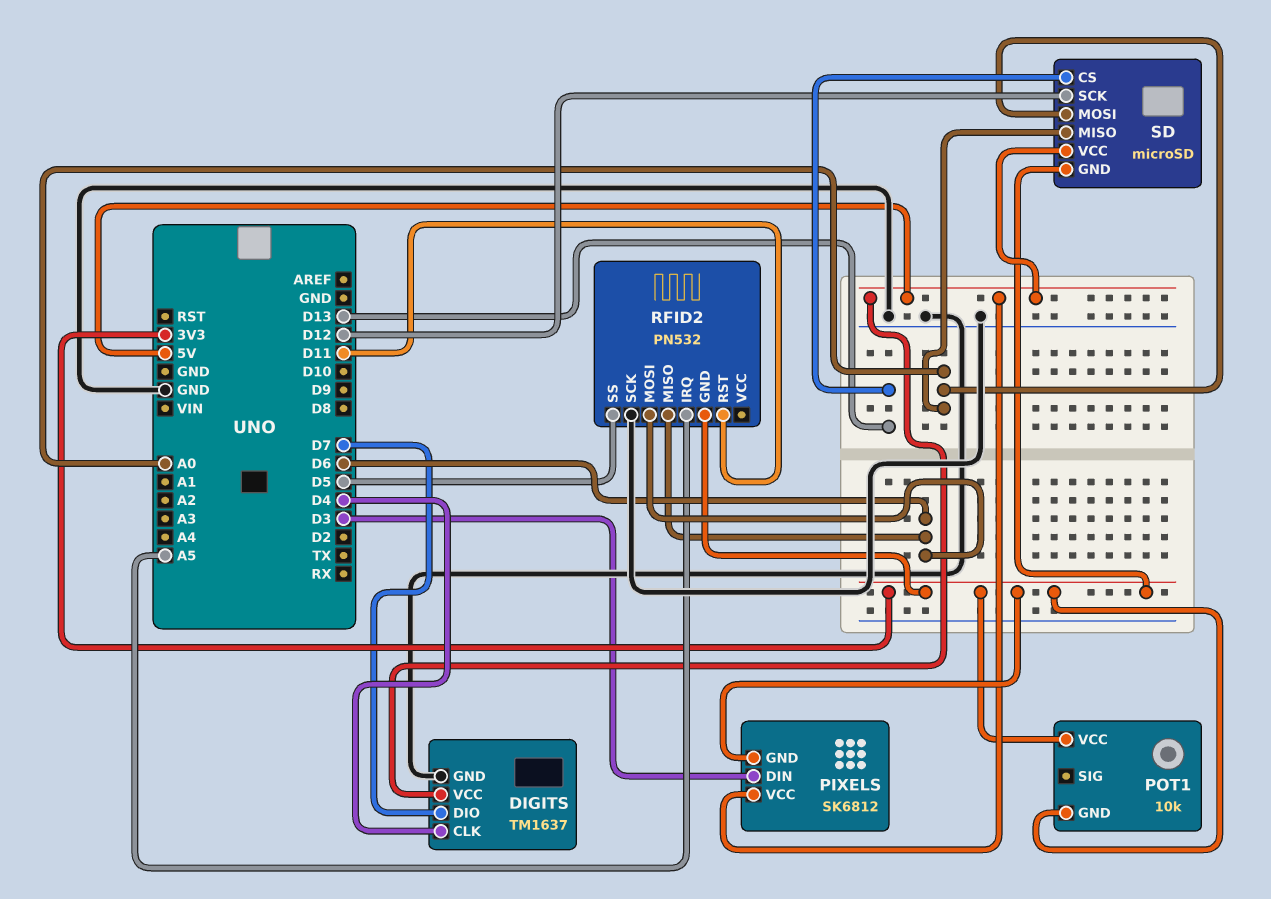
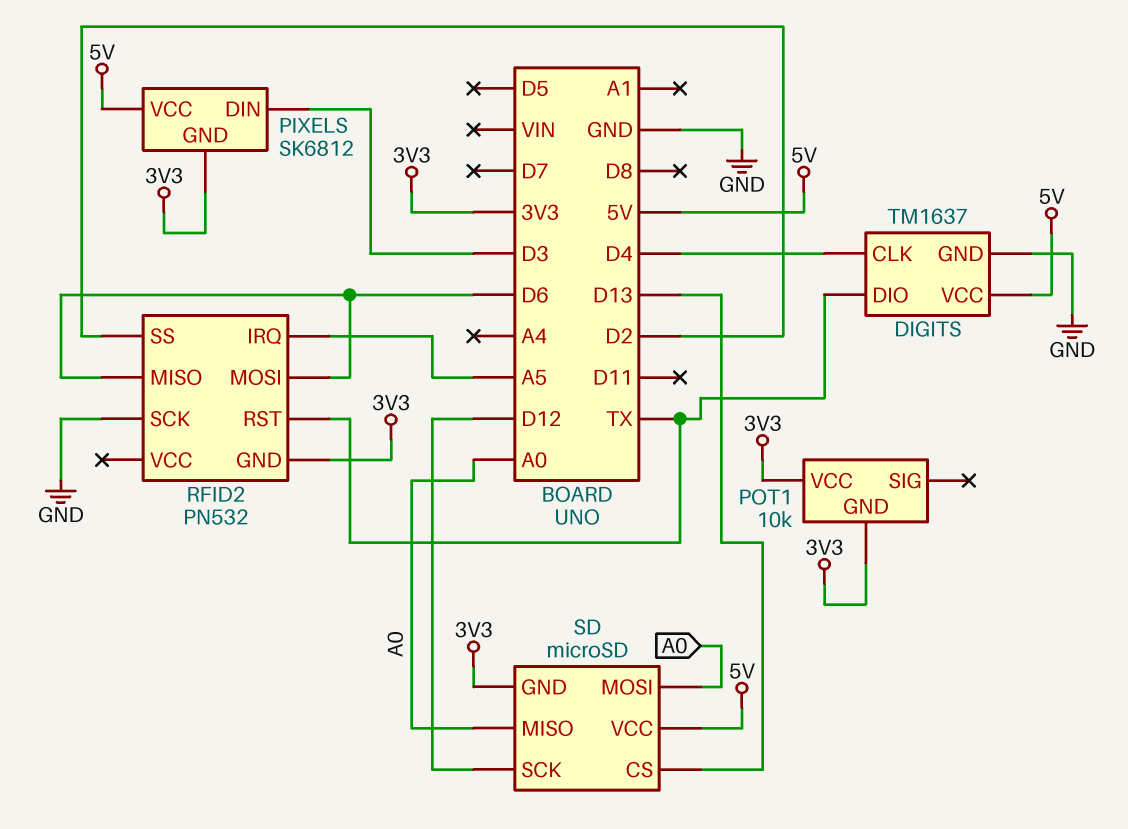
DIGITS pin DIO: D7 -> TX
RFID2 pin RST: D11 -> TX
RFID2 pin SS: D5 -> D2

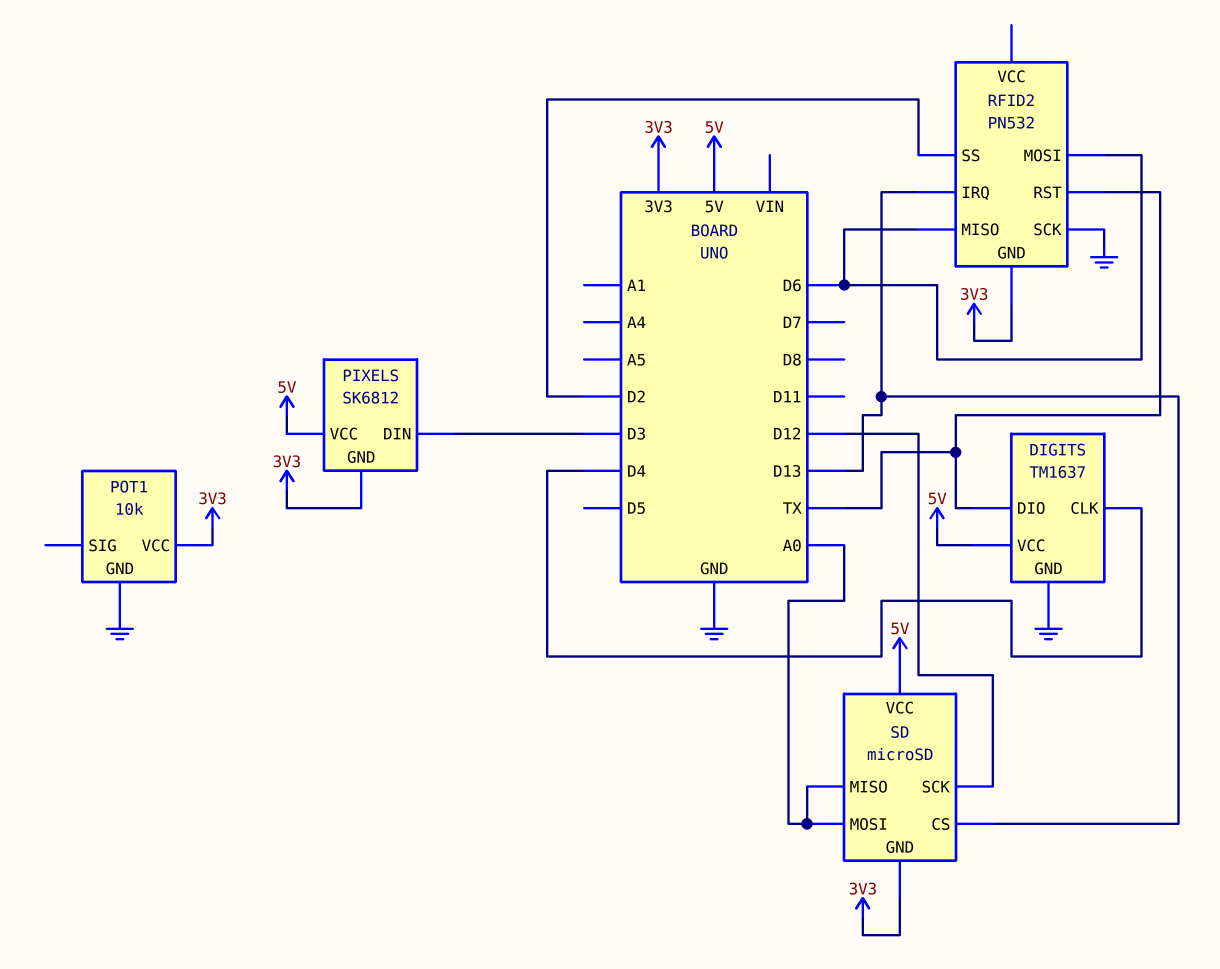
POT1 pin GND: 3V3 -> GND
RFID2 pin IRQ: A5 -> D13

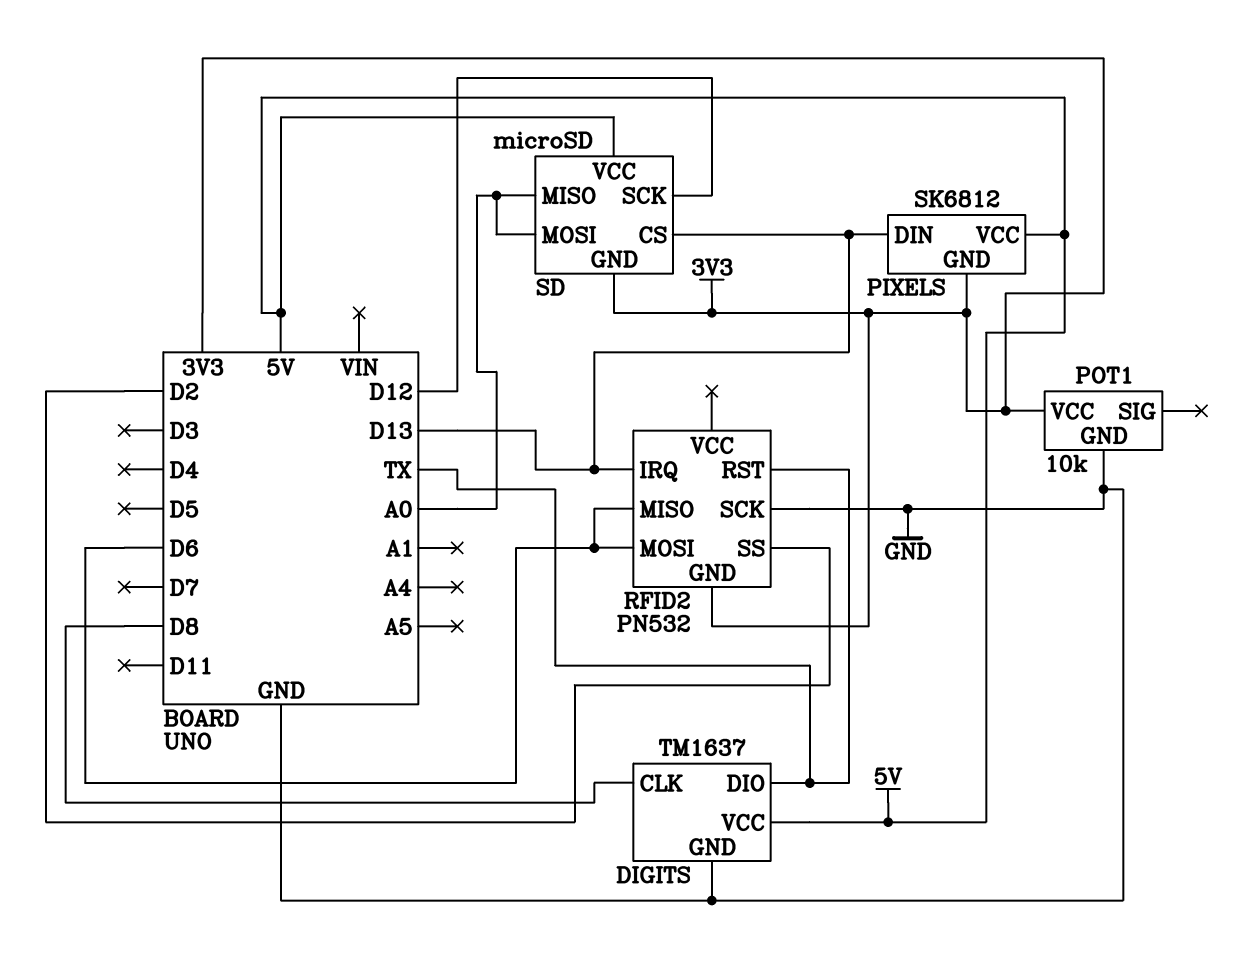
DIGITS pin CLK: D4 -> D8
PIXELS pin DIN: D3 -> D13

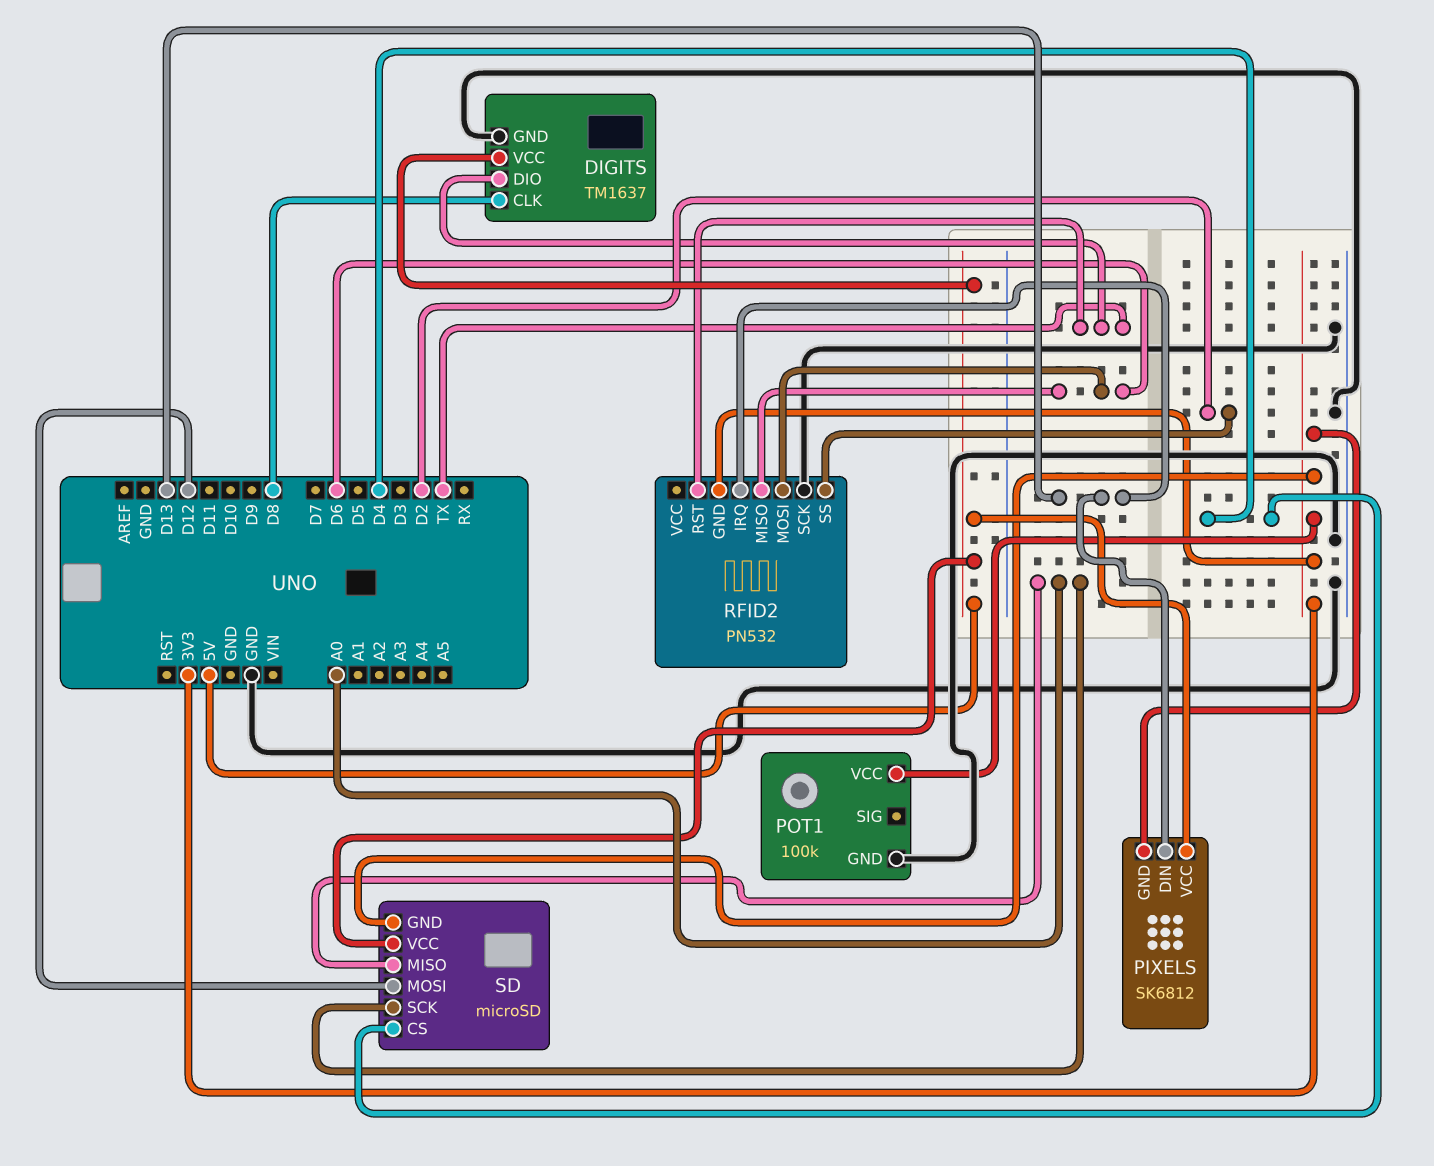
POT1: 10k -> 100k
SD pin CS: D13 -> D4
SD pin MOSI: A0 -> D12
SD pin SCK: D12 -> A0

